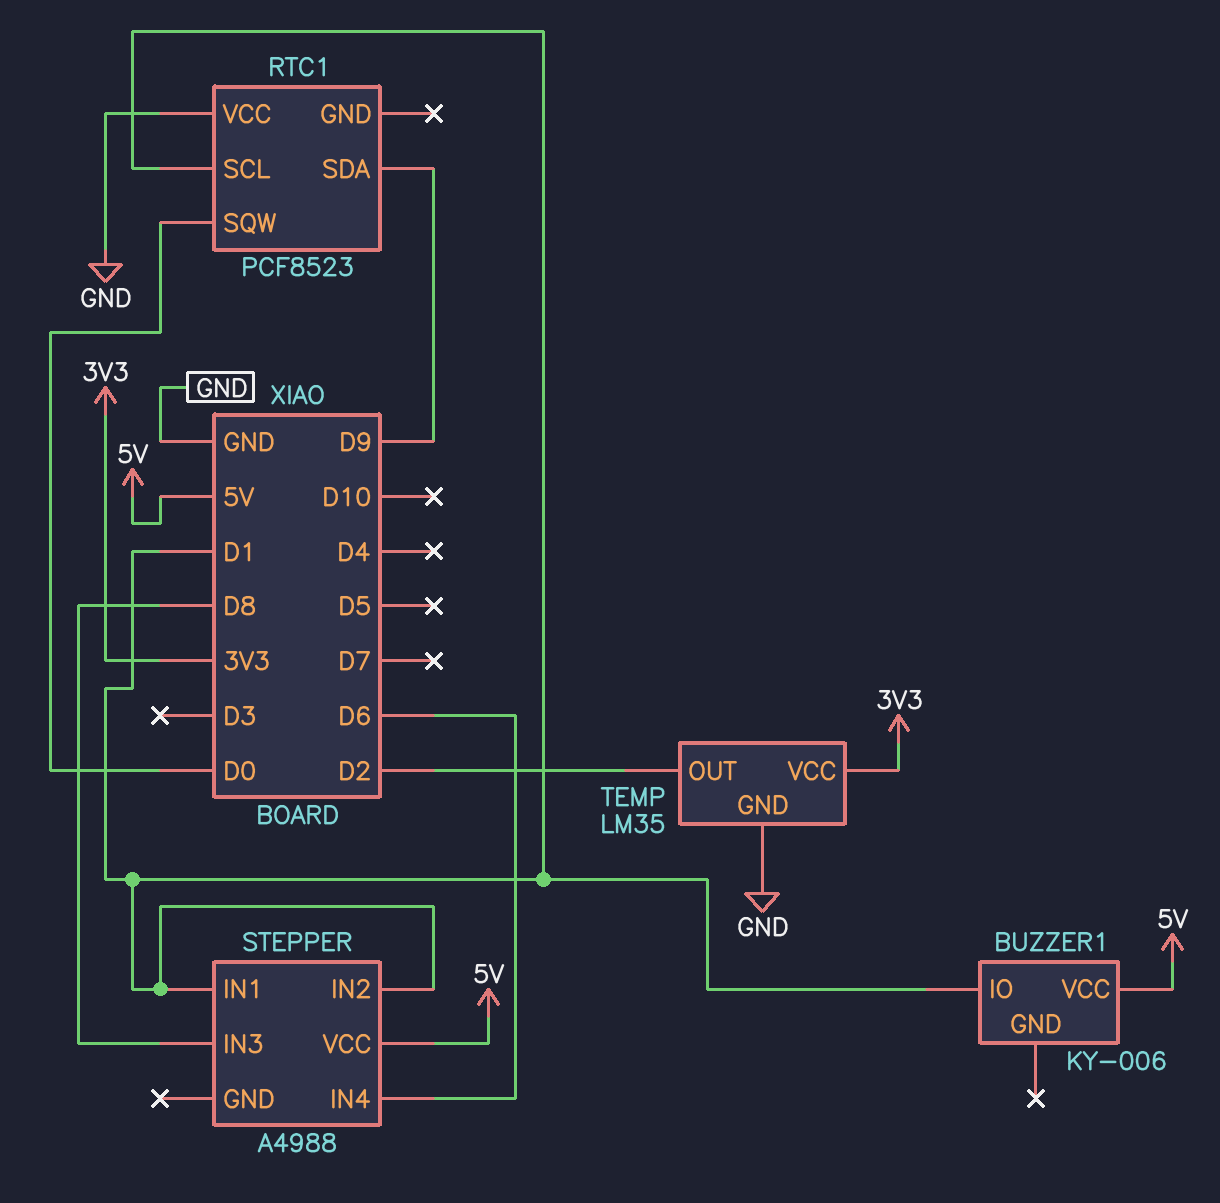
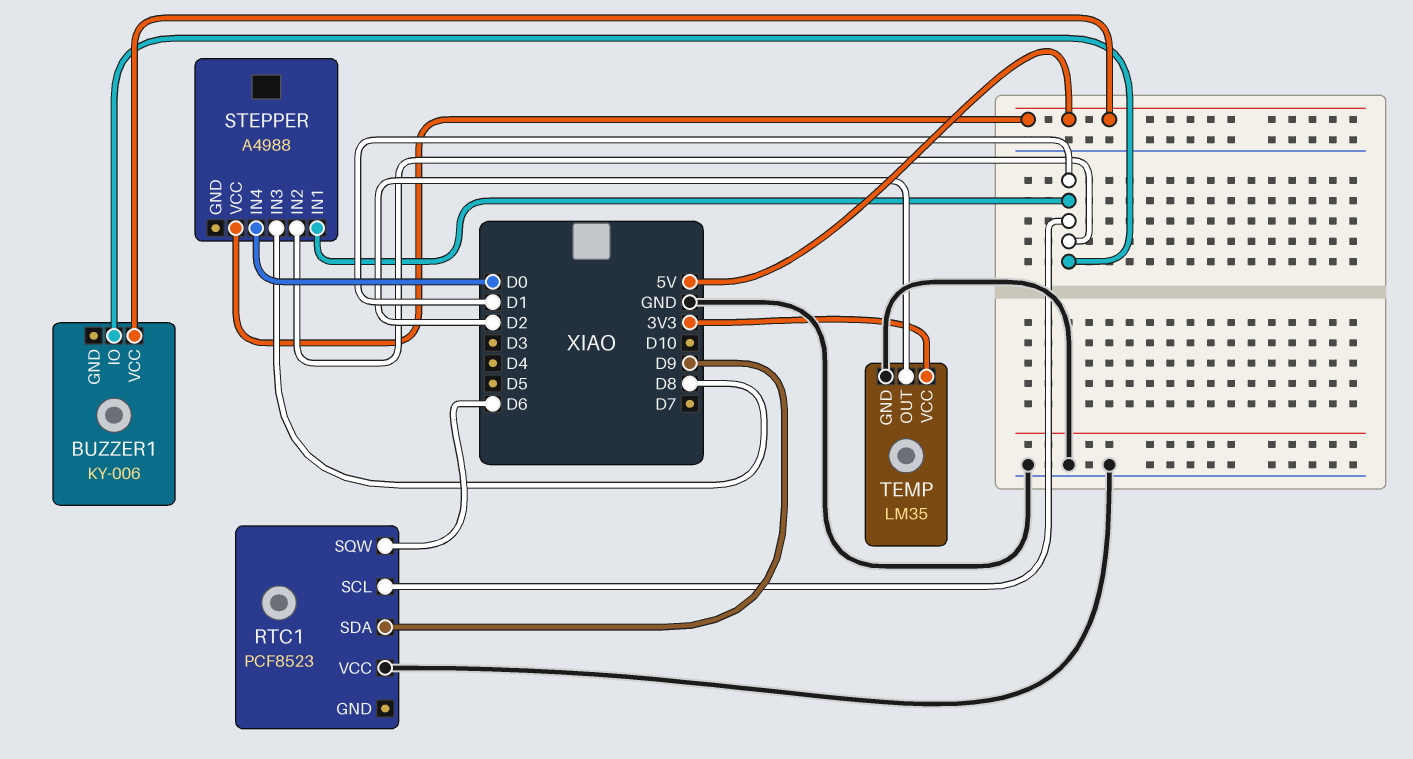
RTC1 pin SQW: D0 -> D6
STEPPER pin IN4: D6 -> D0

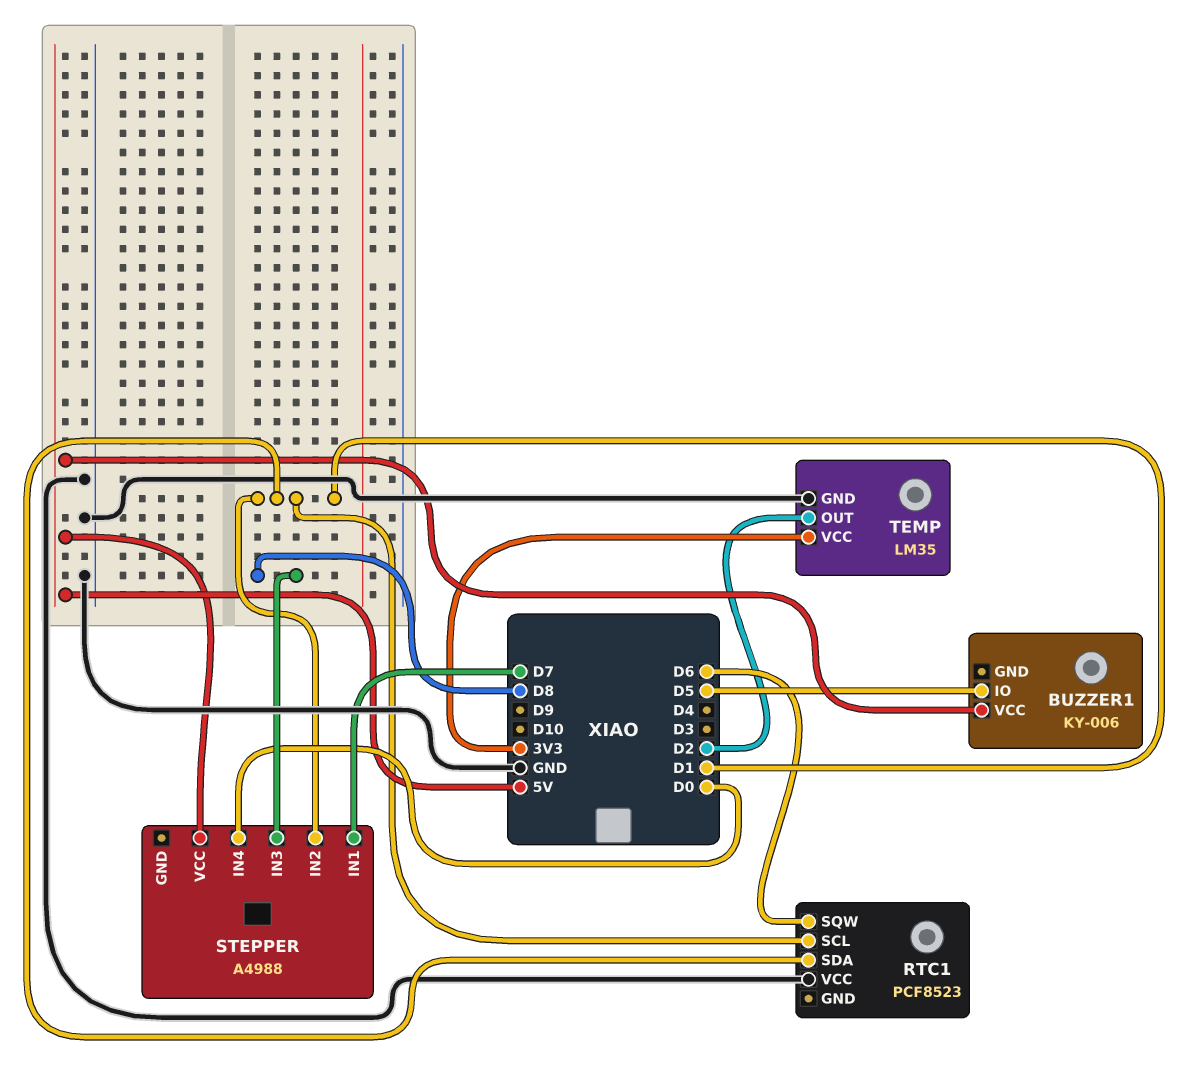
BUZZER1 pin IO: D1 -> D5
RTC1 pin SDA: D9 -> D1
STEPPER pin IN1: D1 -> D7

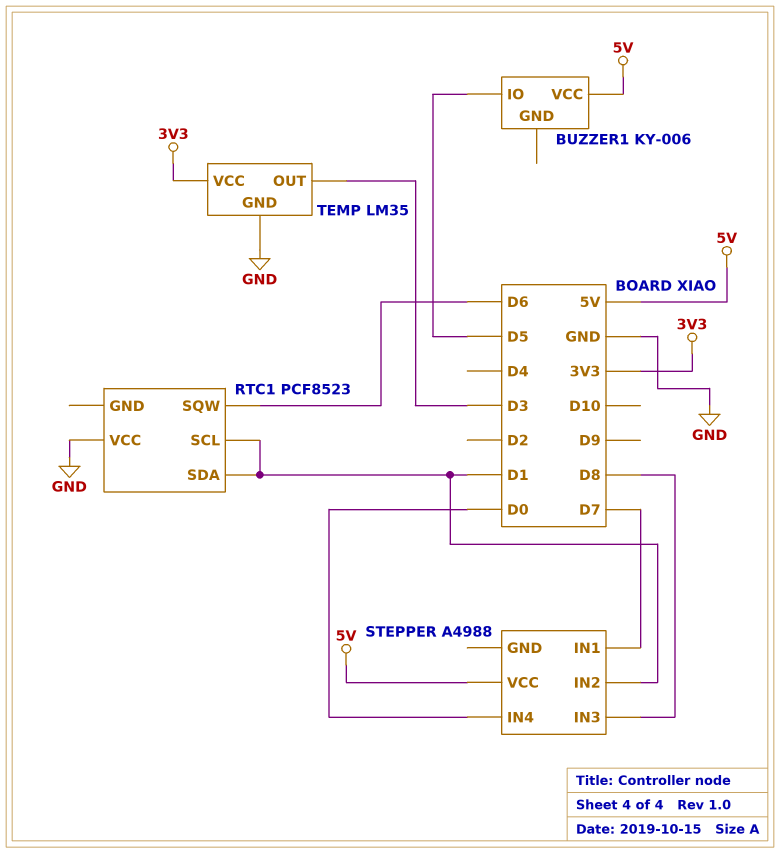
TEMP pin OUT: D2 -> D3

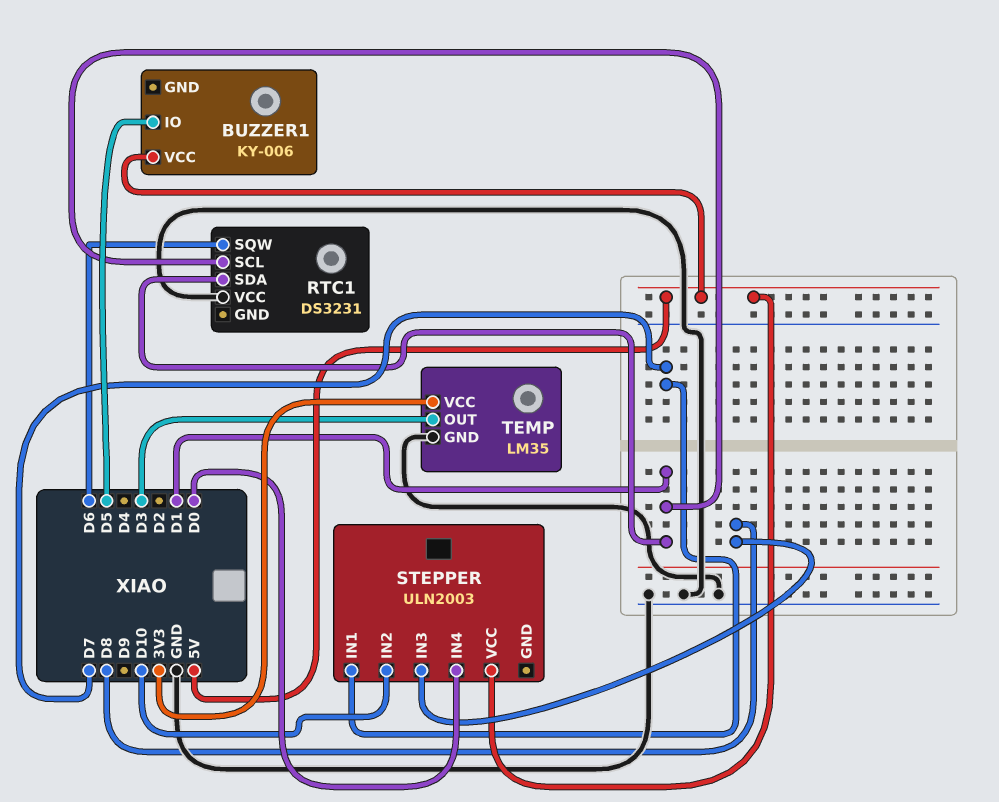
RTC1: PCF8523 -> DS3231
STEPPER: A4988 -> ULN2003
STEPPER pin IN2: D1 -> D10

